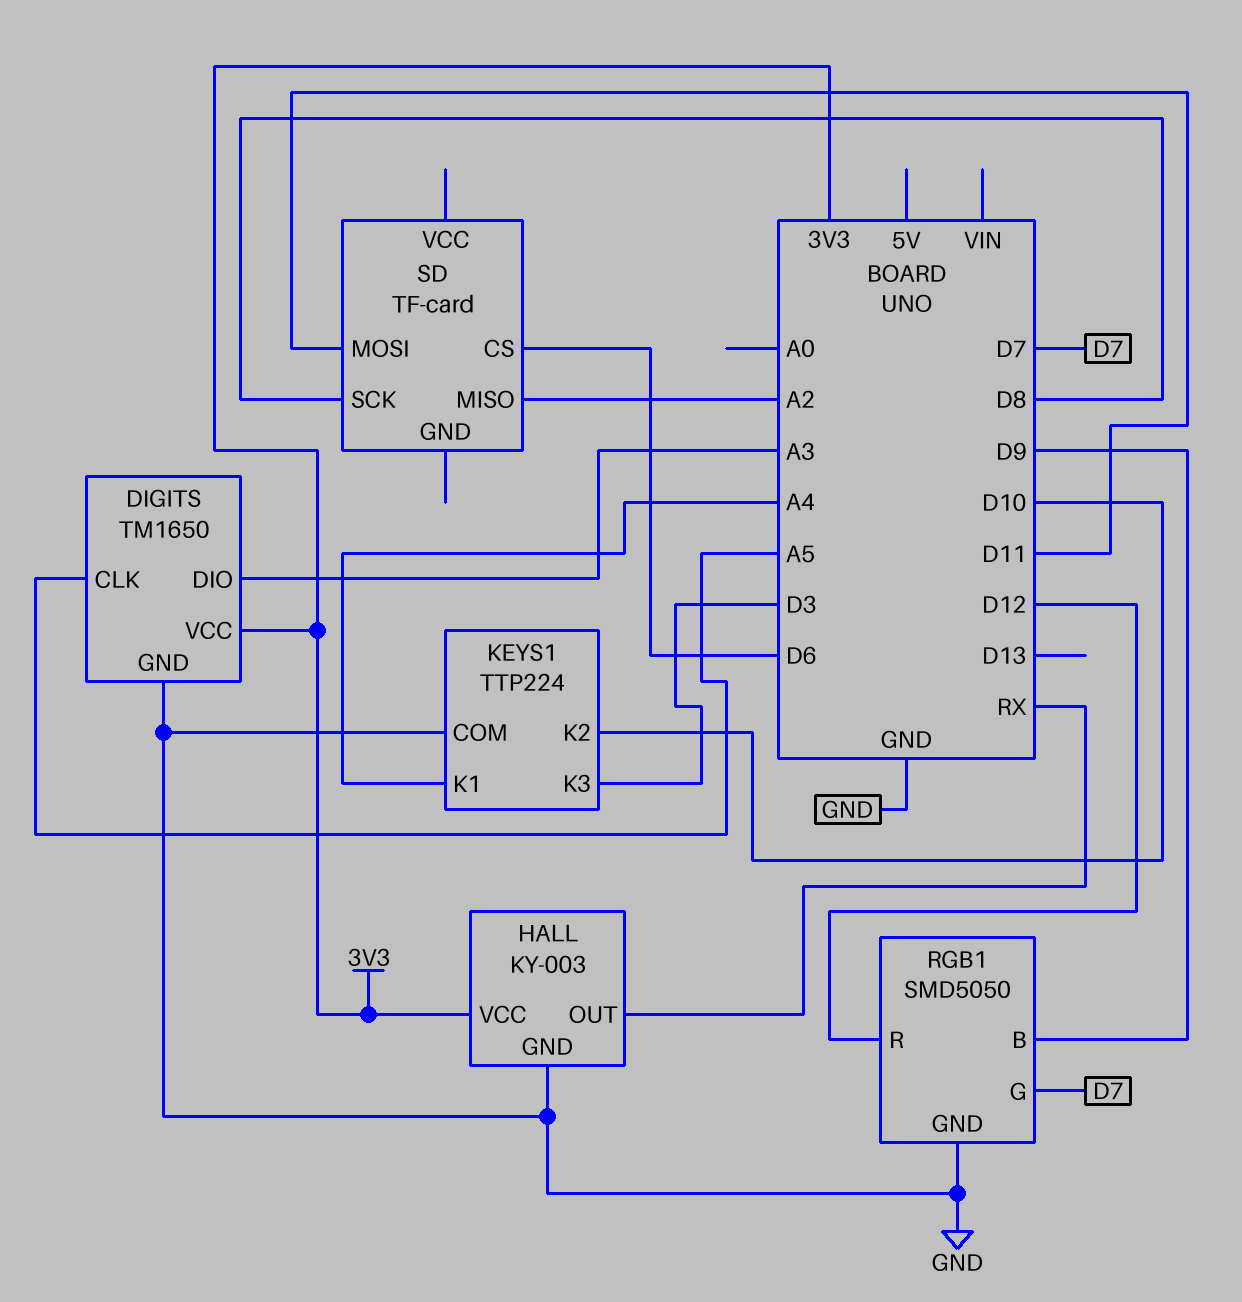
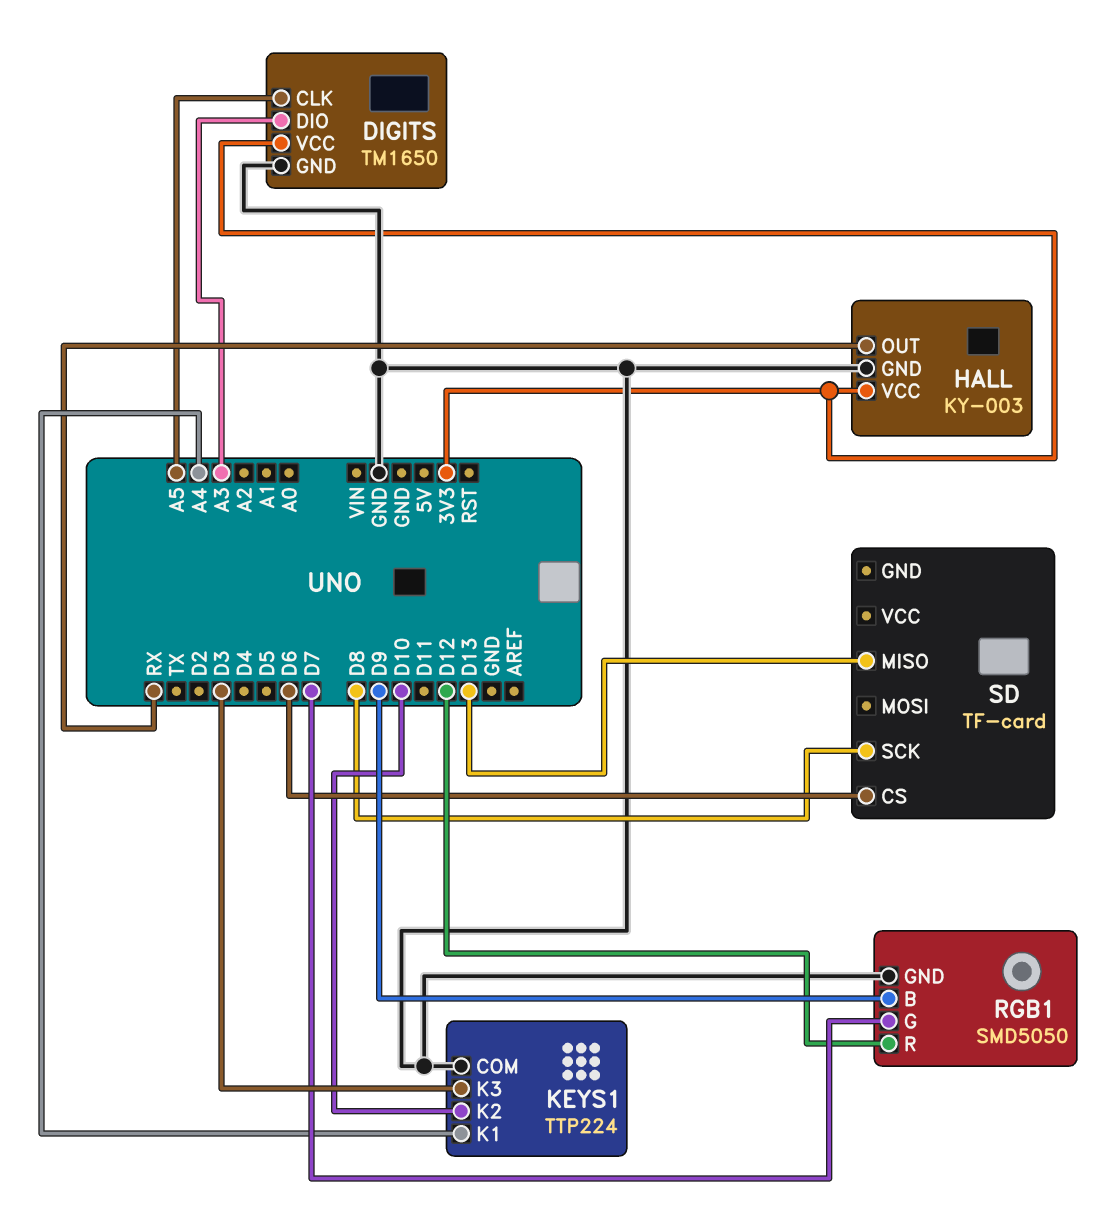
SD pin MISO: A2 -> D13
SD pin MOSI: D11 -> none

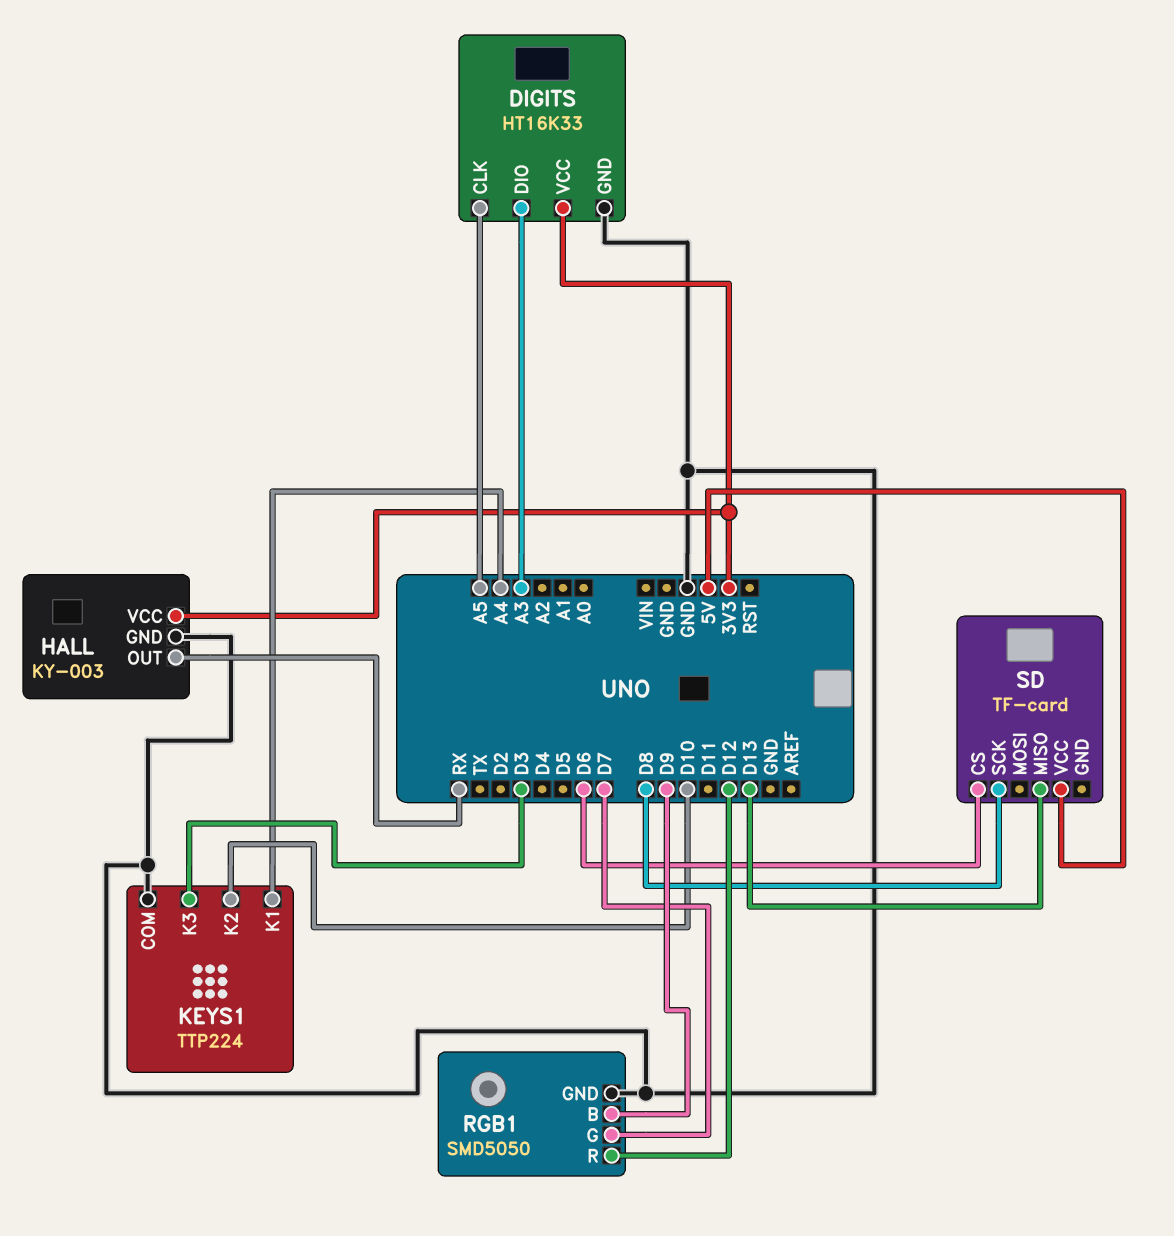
DIGITS: TM1650 -> HT16K33
SD pin VCC: none -> 5V

